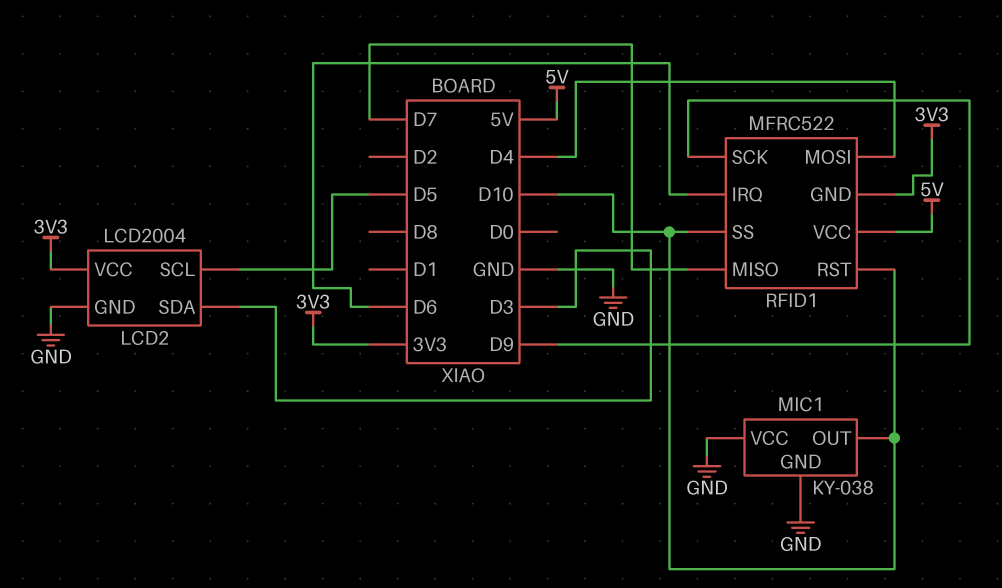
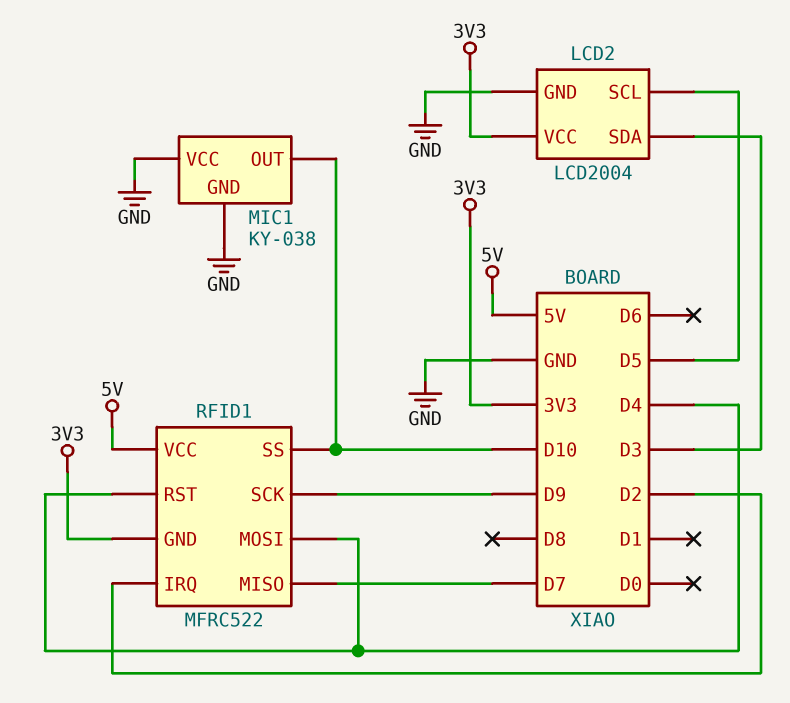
RFID1 pin IRQ: D6 -> D2
RFID1 pin RST: D10 -> D4

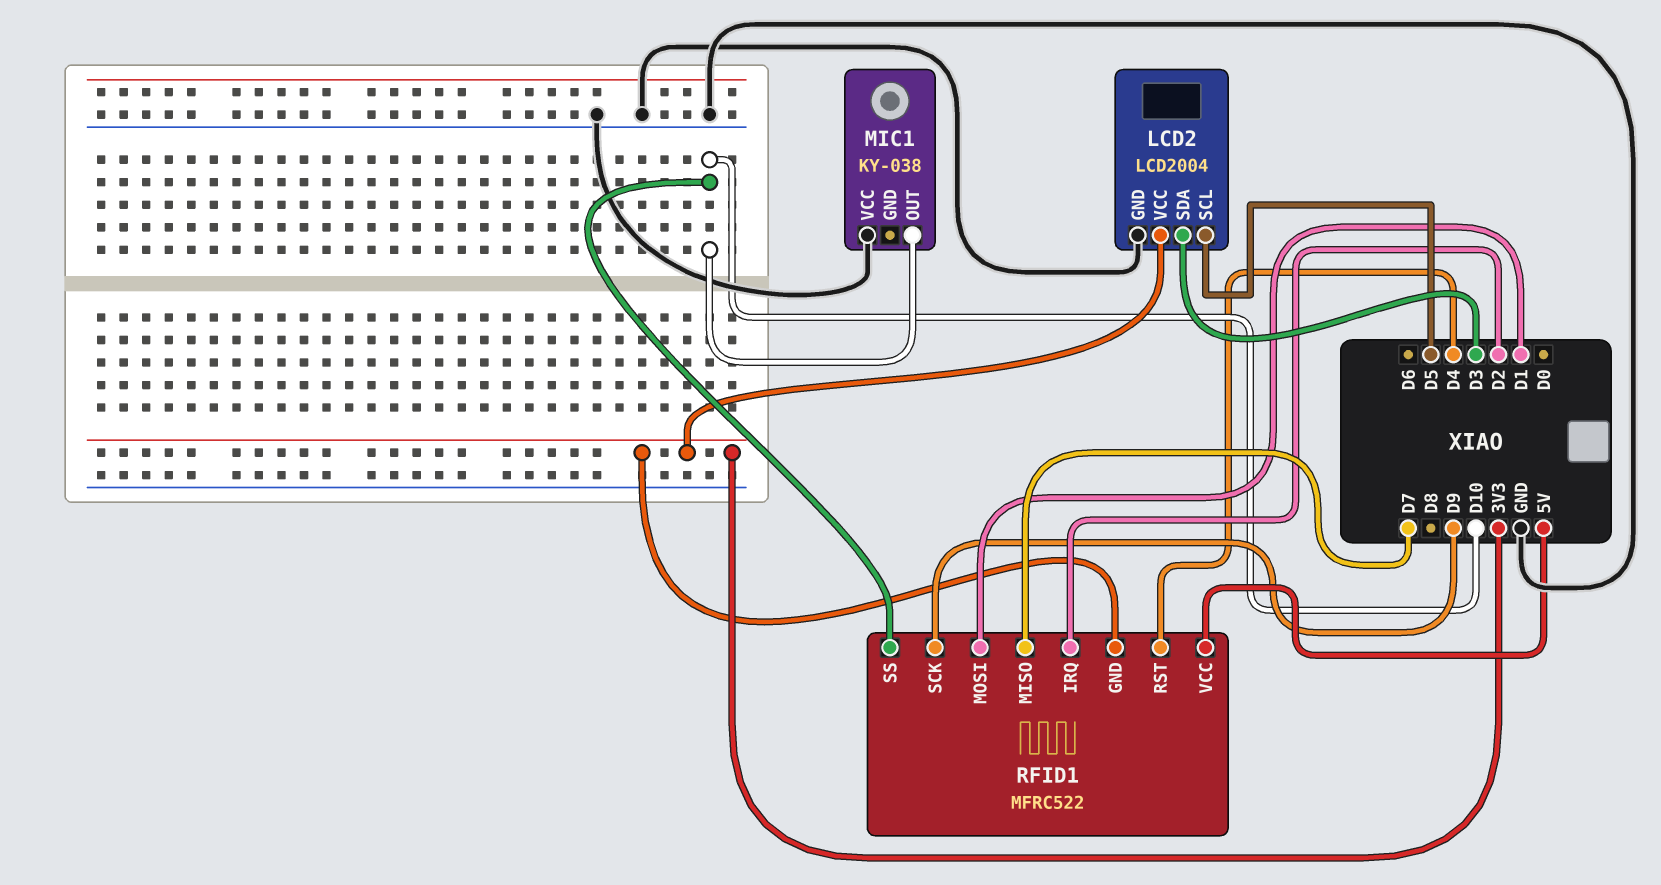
MIC1 pin GND: GND -> none
RFID1 pin MOSI: D4 -> D1

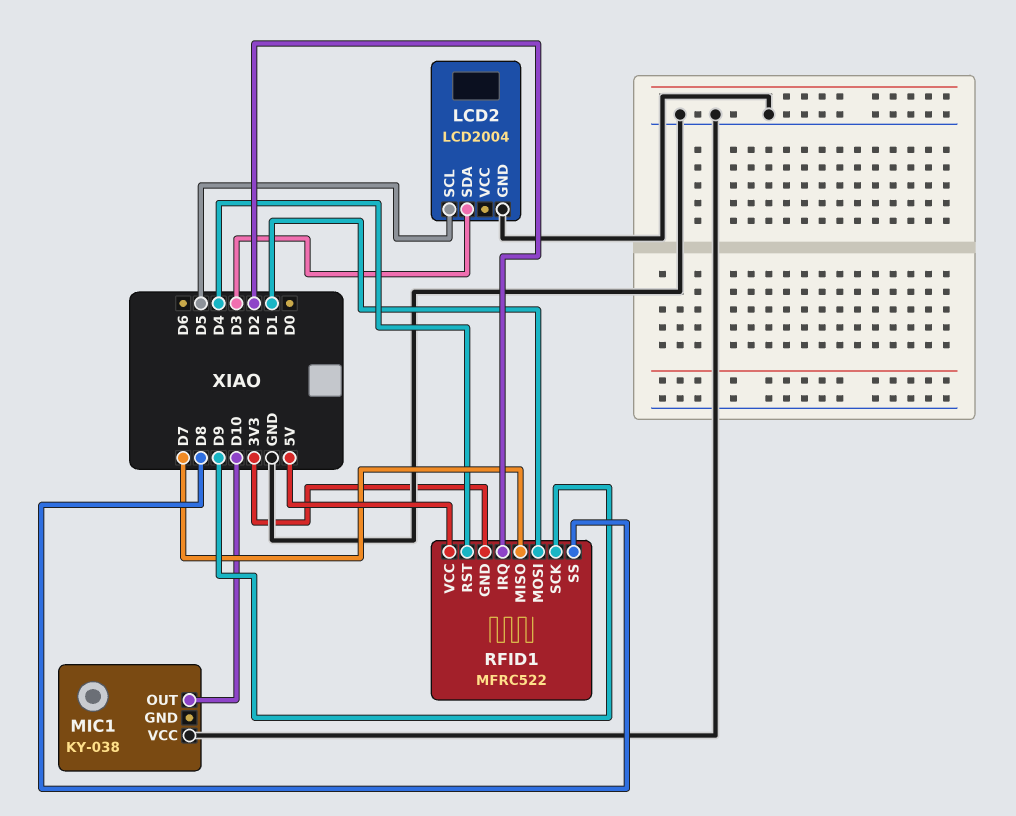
LCD2 pin VCC: 3V3 -> none
RFID1 pin SS: D10 -> D8

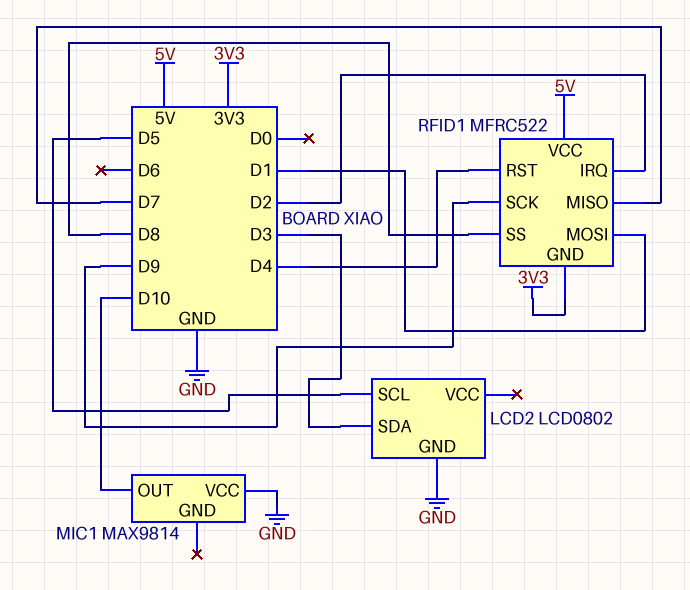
LCD2: LCD2004 -> LCD0802
MIC1: KY-038 -> MAX9814

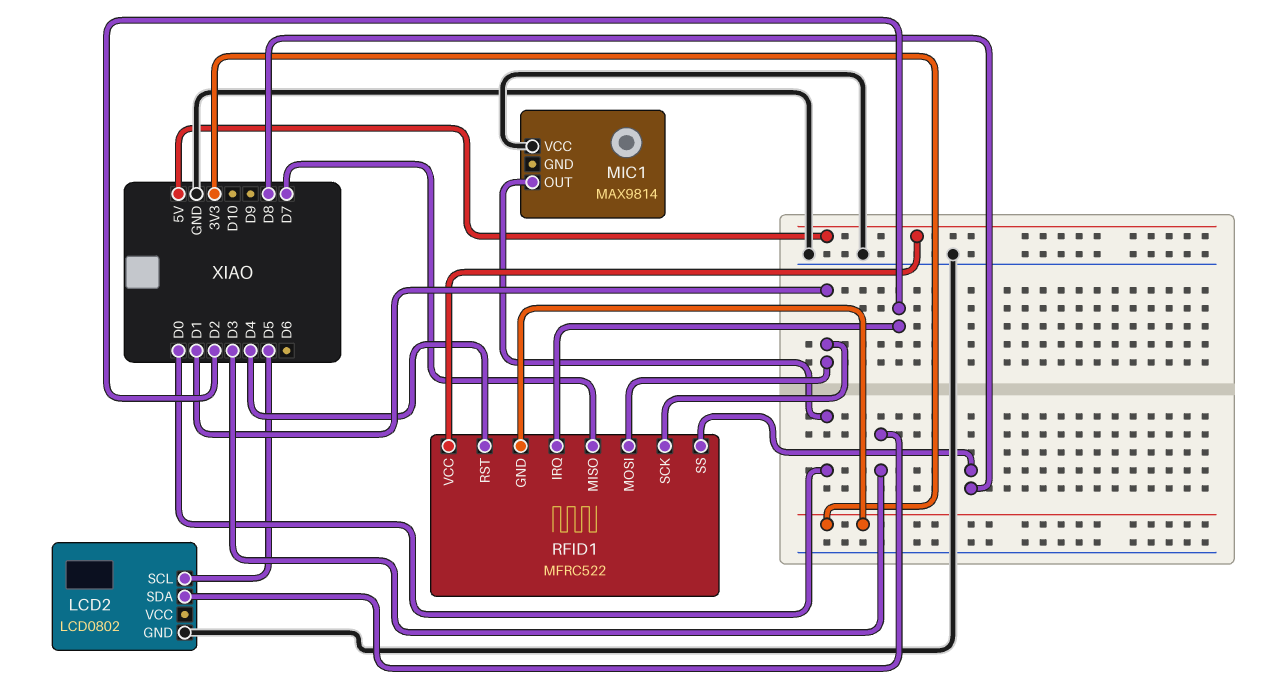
MIC1 pin OUT: D10 -> D0
RFID1 pin SCK: D9 -> D1

